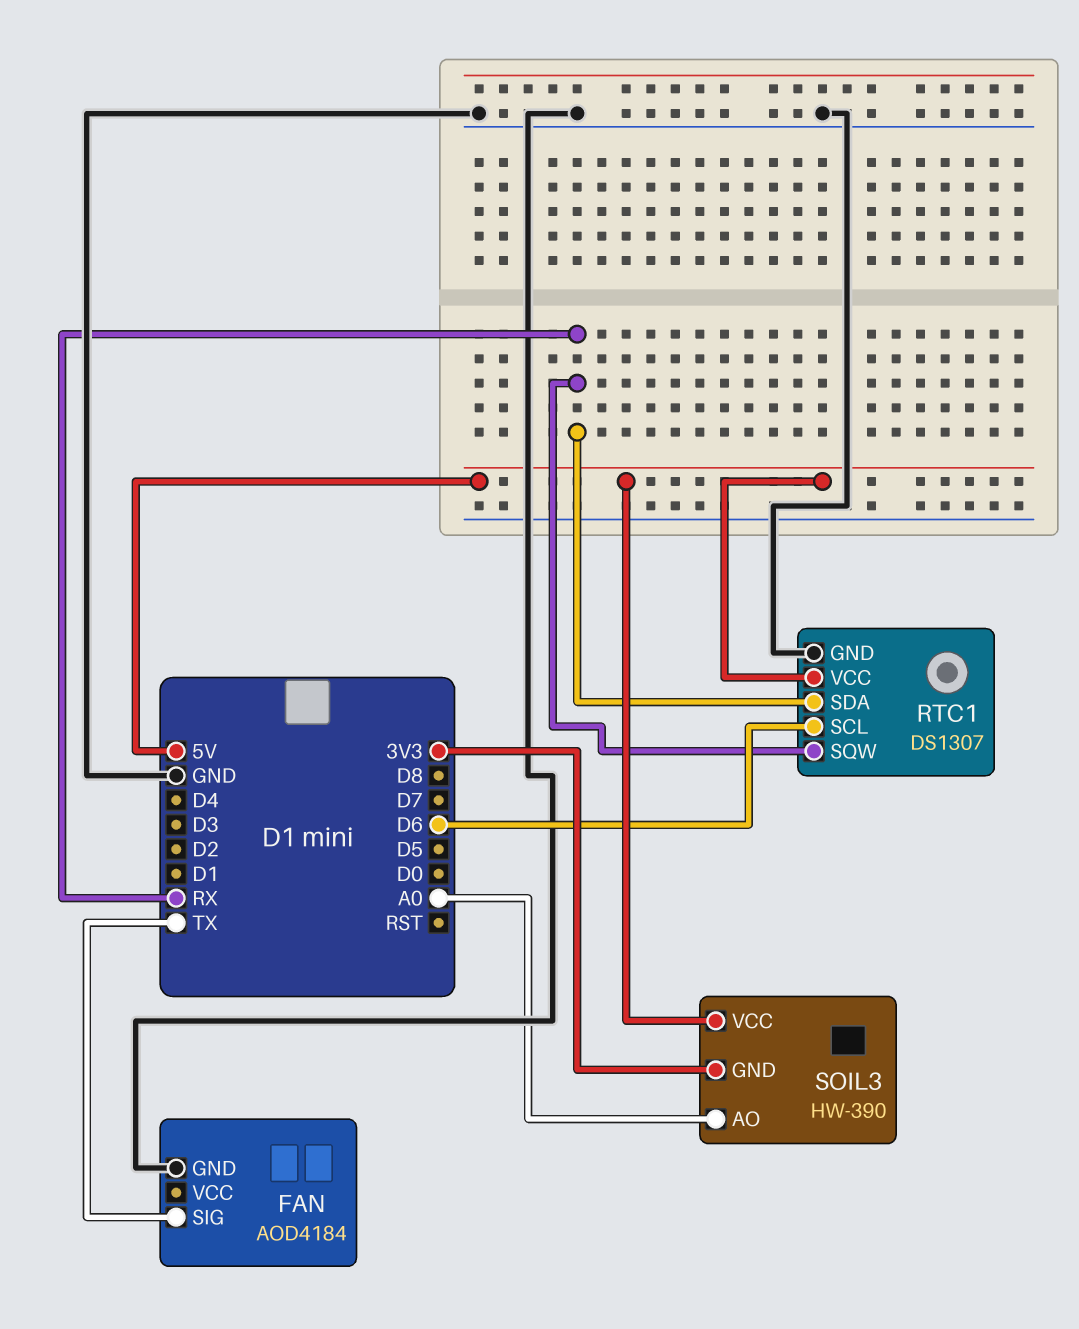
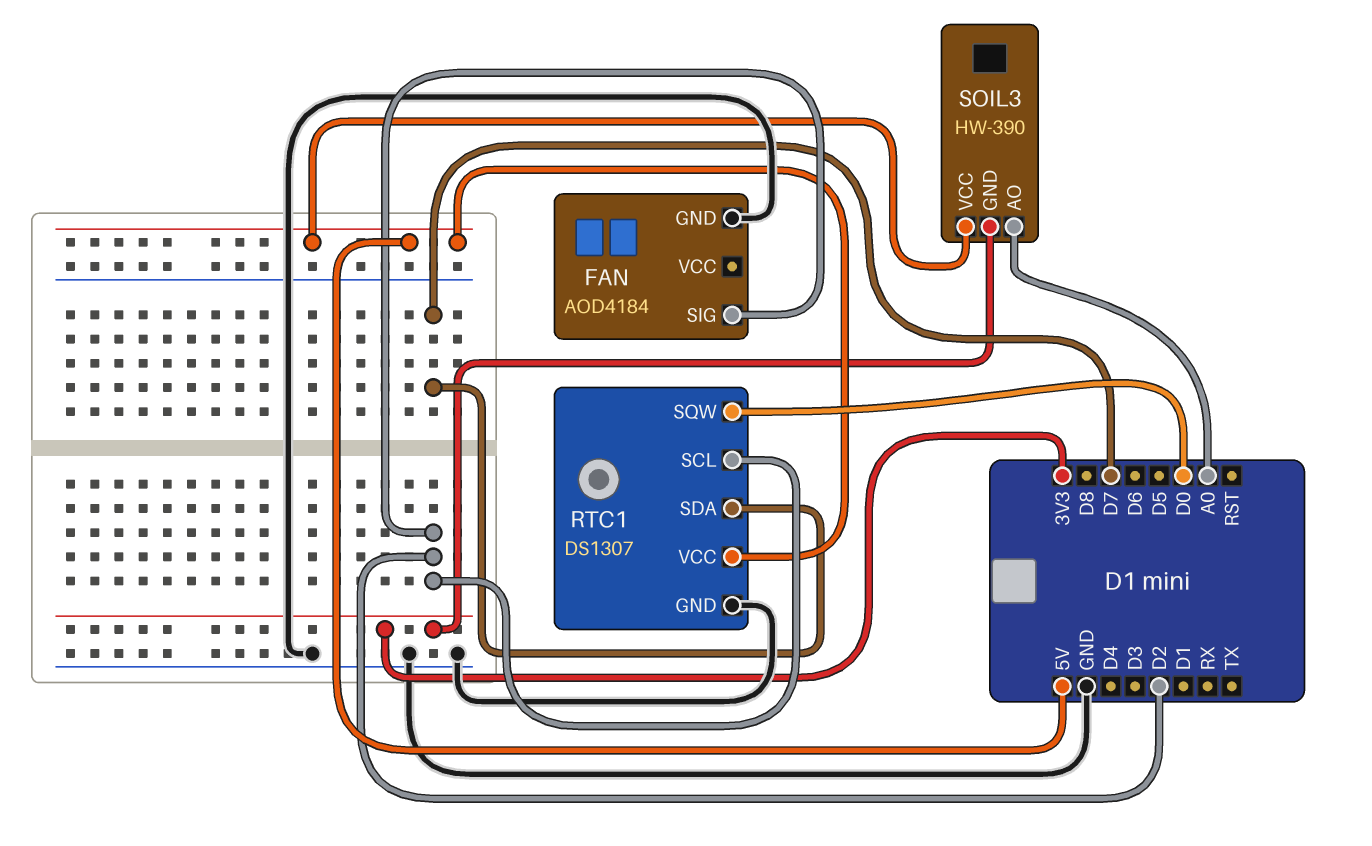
FAN pin SIG: TX -> D2
RTC1 pin SCL: D6 -> D2
RTC1 pin SDA: RX -> D7
RTC1 pin SQW: RX -> D0

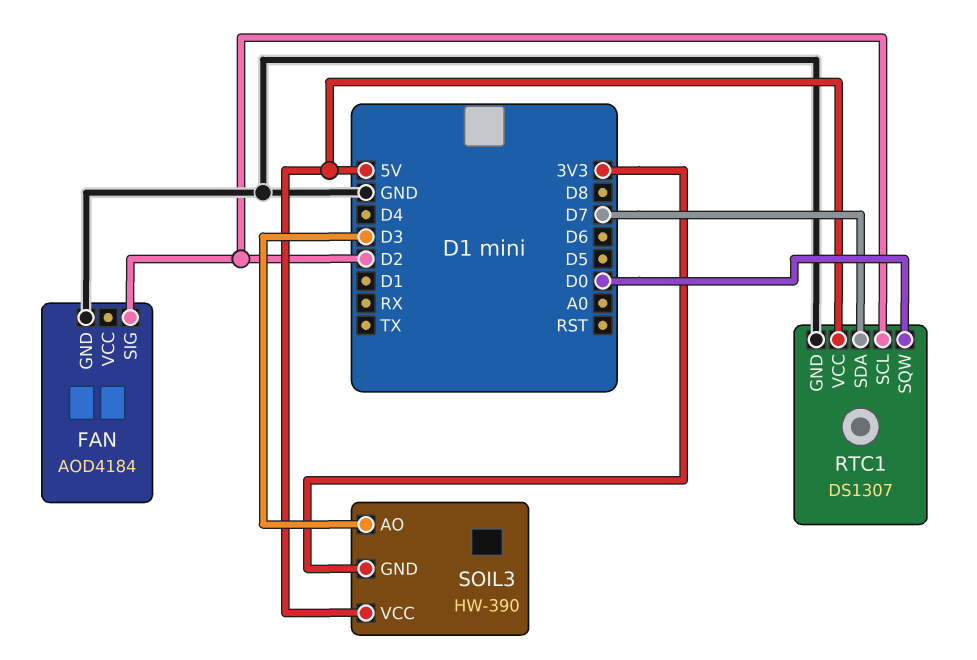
SOIL3 pin AO: A0 -> D3

